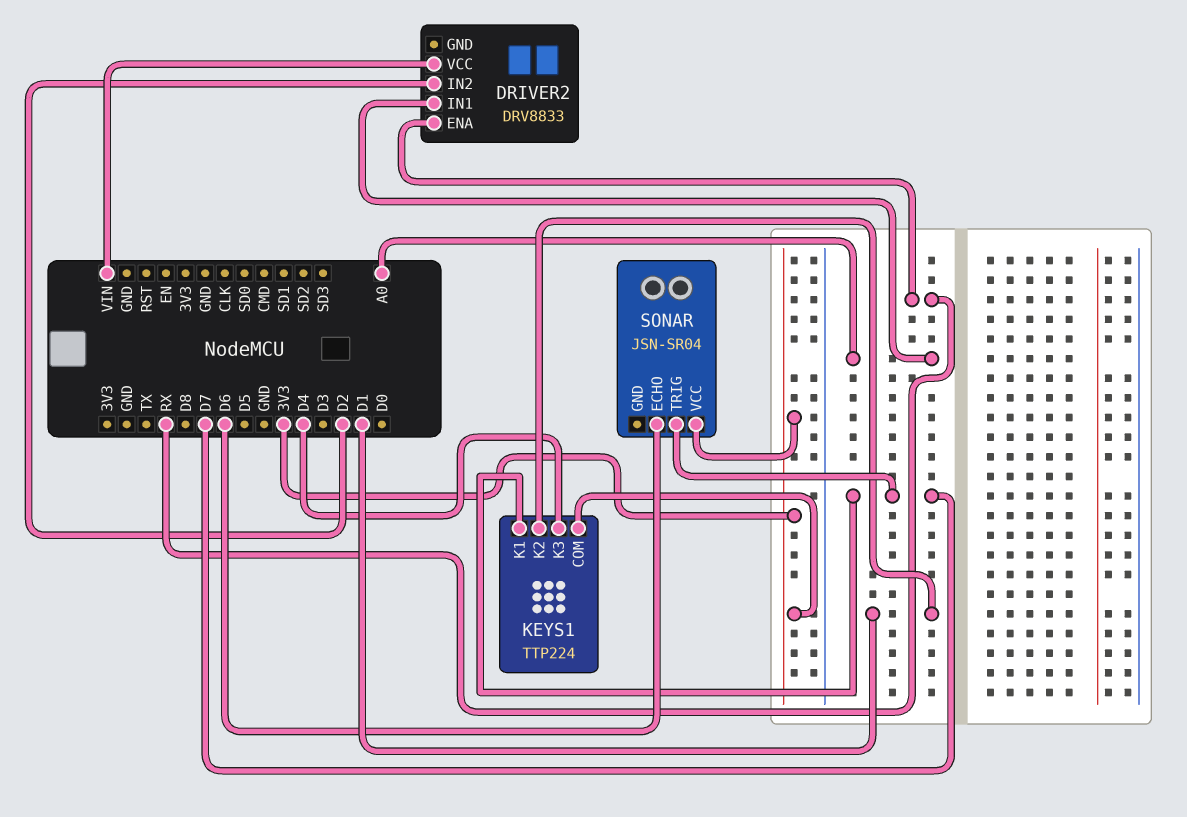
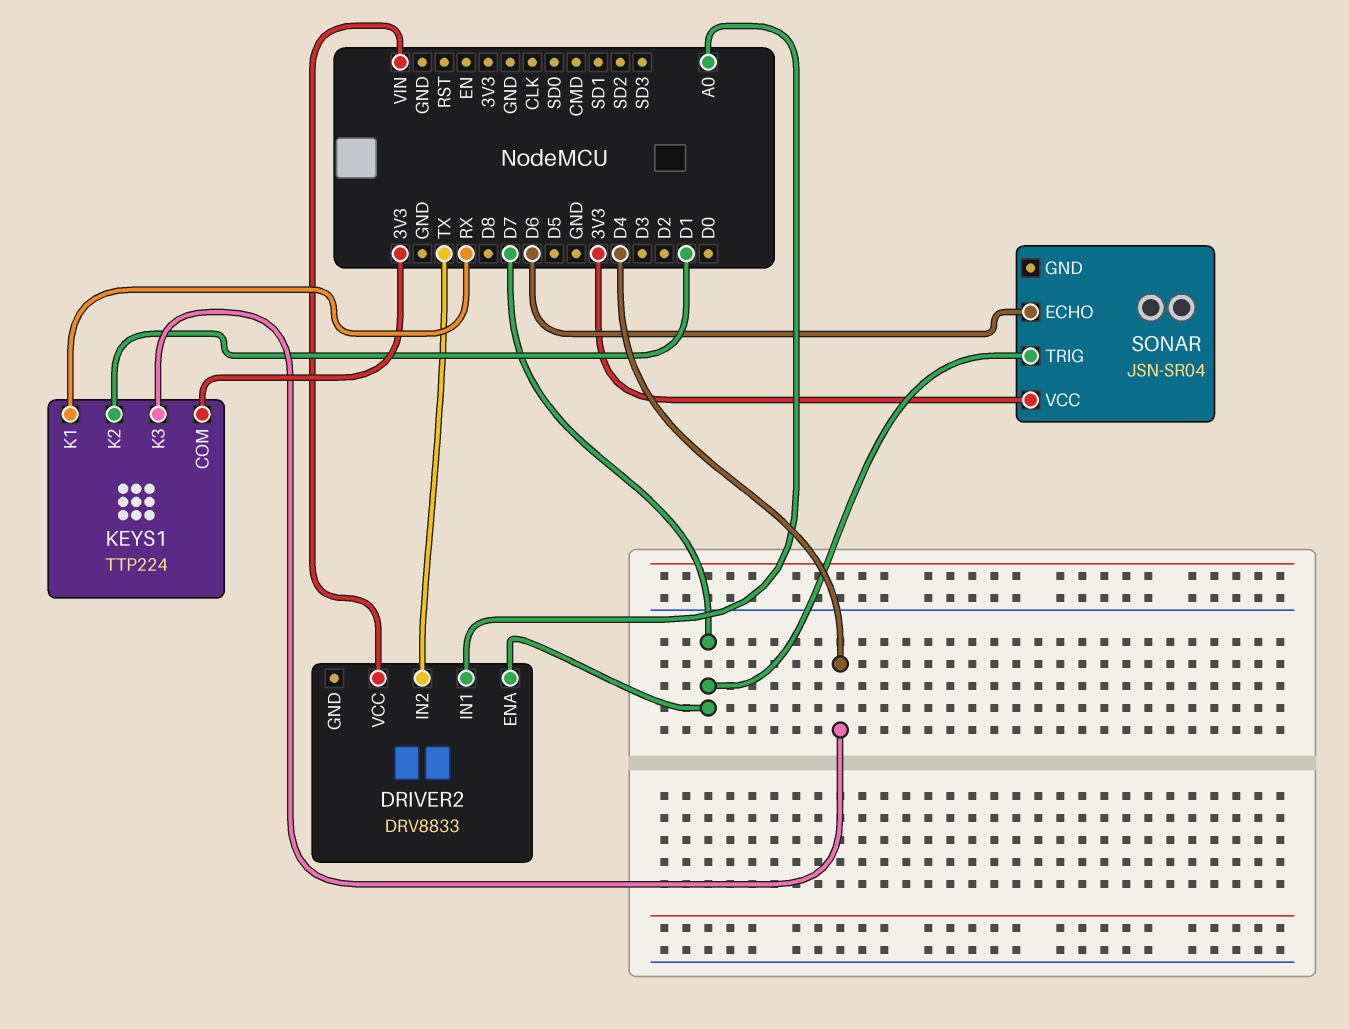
DRIVER2 pin ENA: RX -> D7
DRIVER2 pin IN2: D2 -> TX
KEYS1 pin K1: D7 -> RX

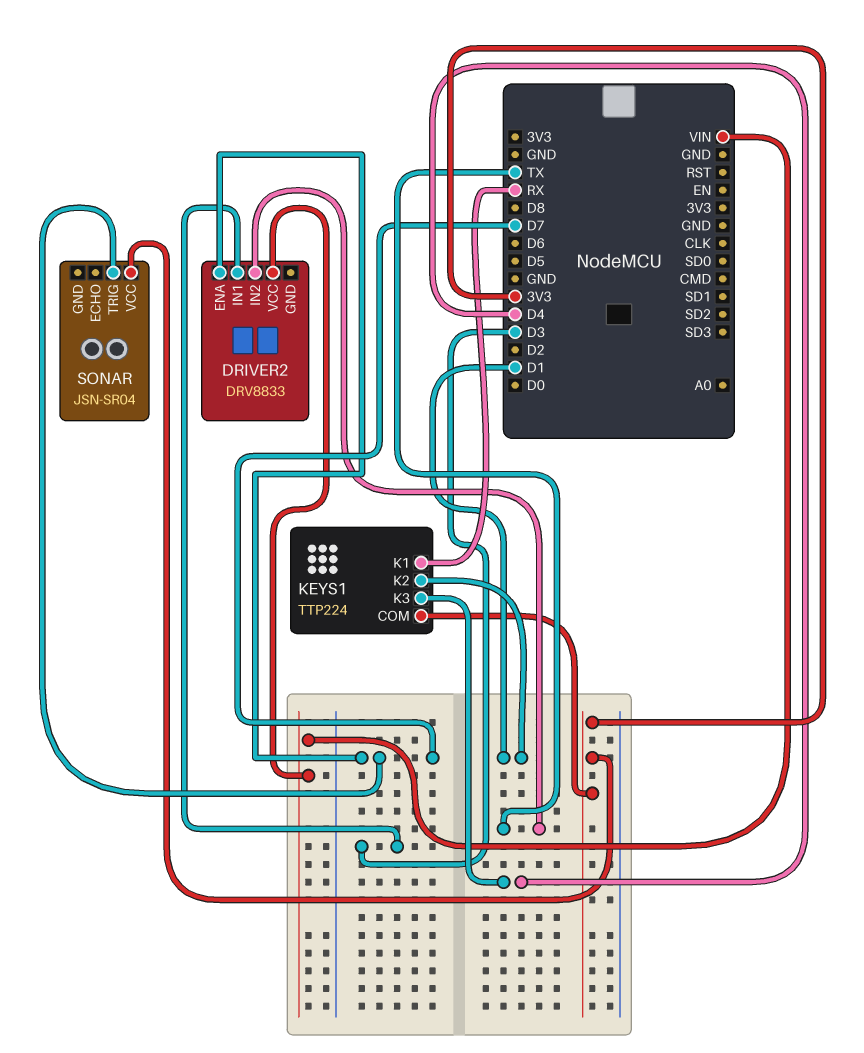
DRIVER2 pin IN1: A0 -> D3
SONAR pin ECHO: D6 -> none

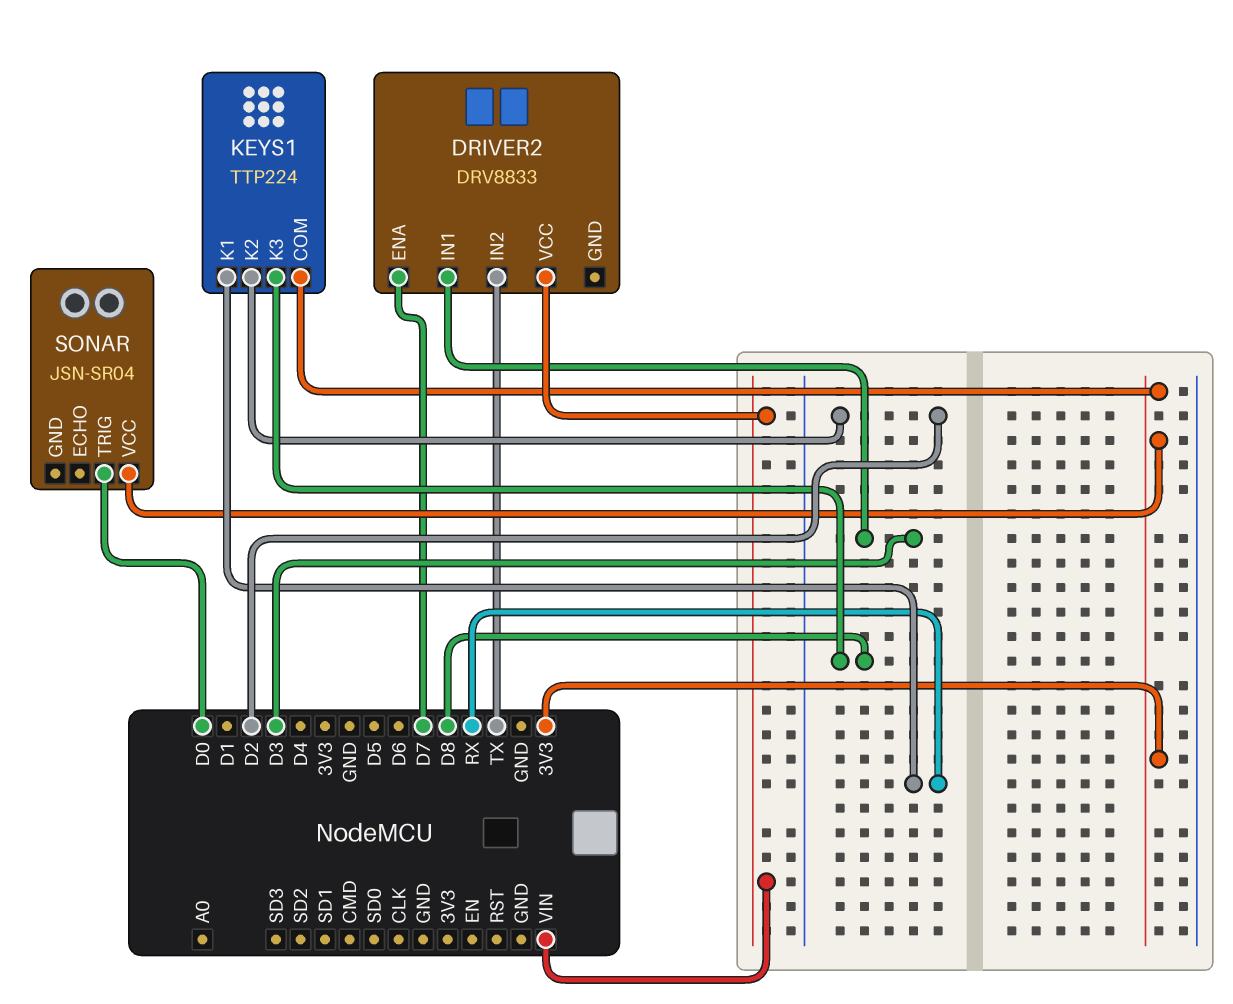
KEYS1 pin K2: D1 -> D2
KEYS1 pin K3: D4 -> D8
SONAR pin TRIG: D7 -> D0

